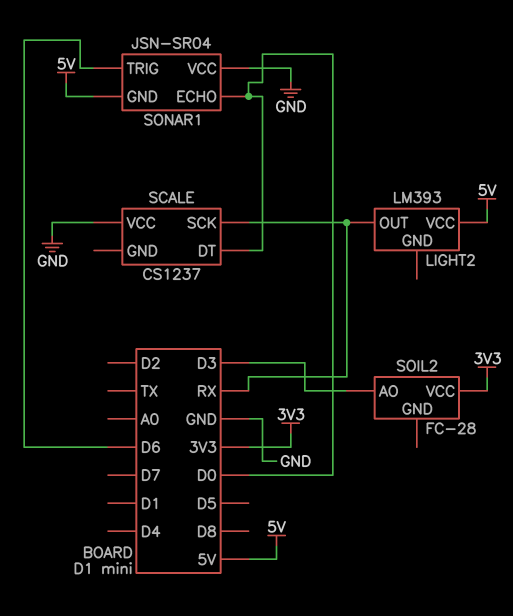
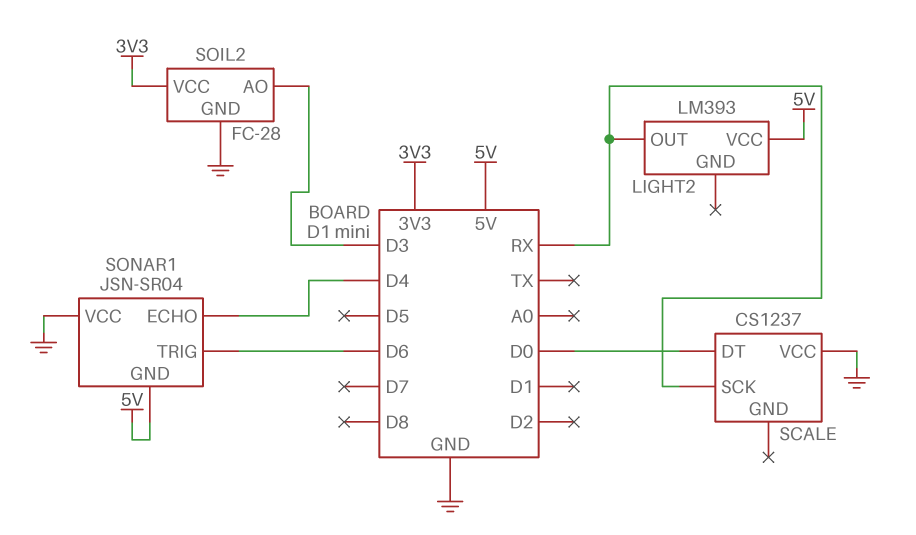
SOIL2 pin GND: none -> GND
SONAR1 pin ECHO: D0 -> D4

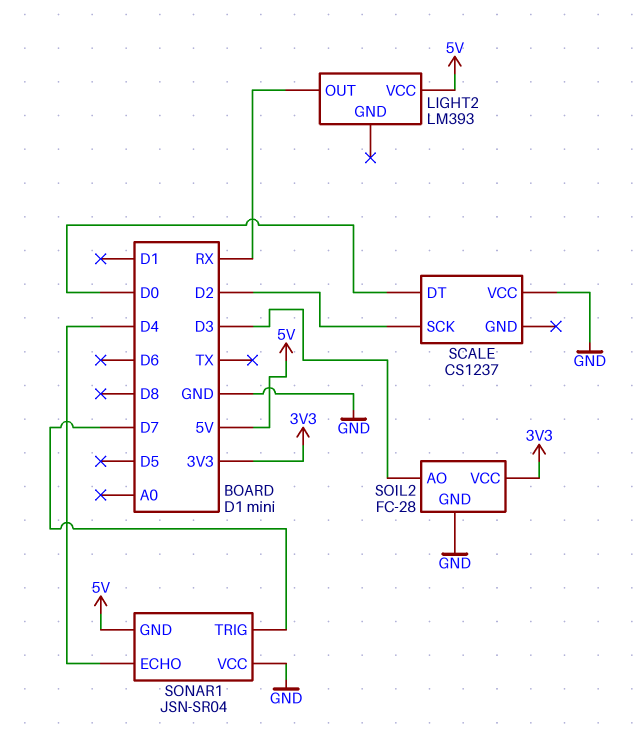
SCALE pin SCK: RX -> D2
SONAR1 pin TRIG: D6 -> D7

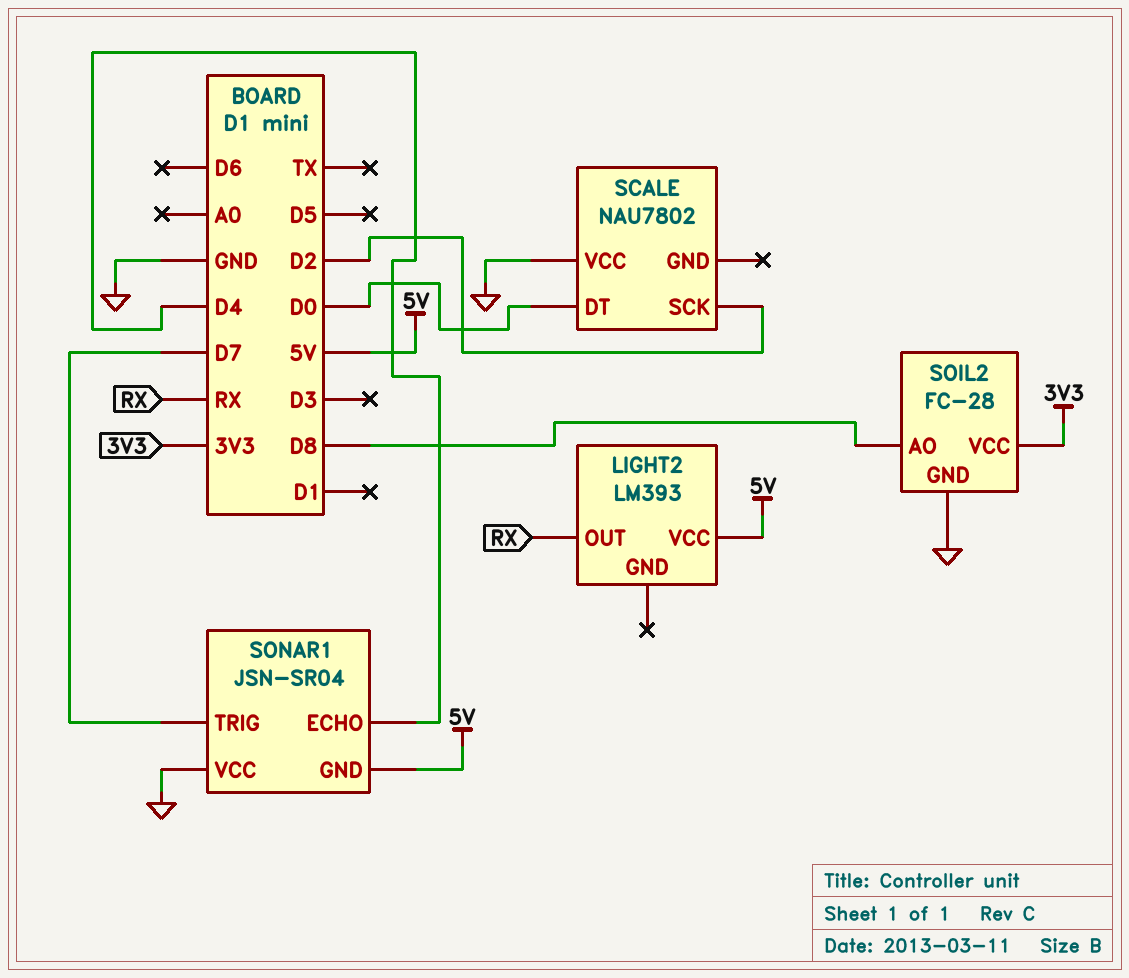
SCALE: CS1237 -> NAU7802
SOIL2 pin AO: D3 -> D8

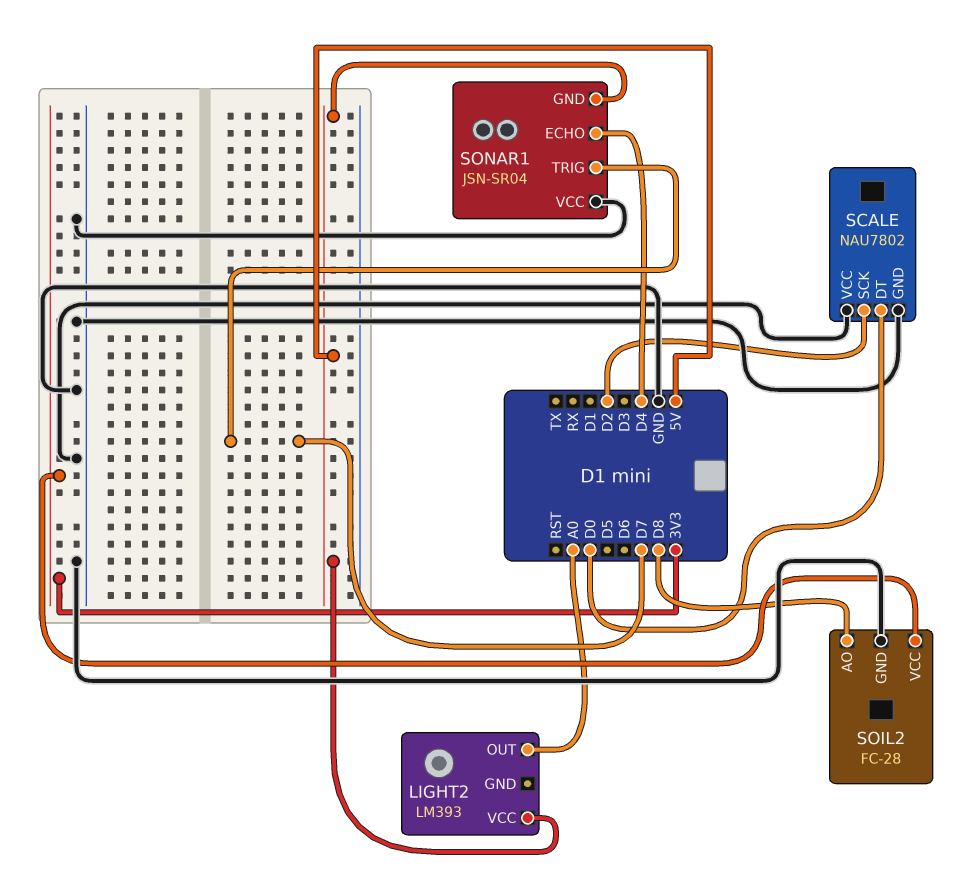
LIGHT2 pin OUT: RX -> A0
SCALE pin GND: none -> GND

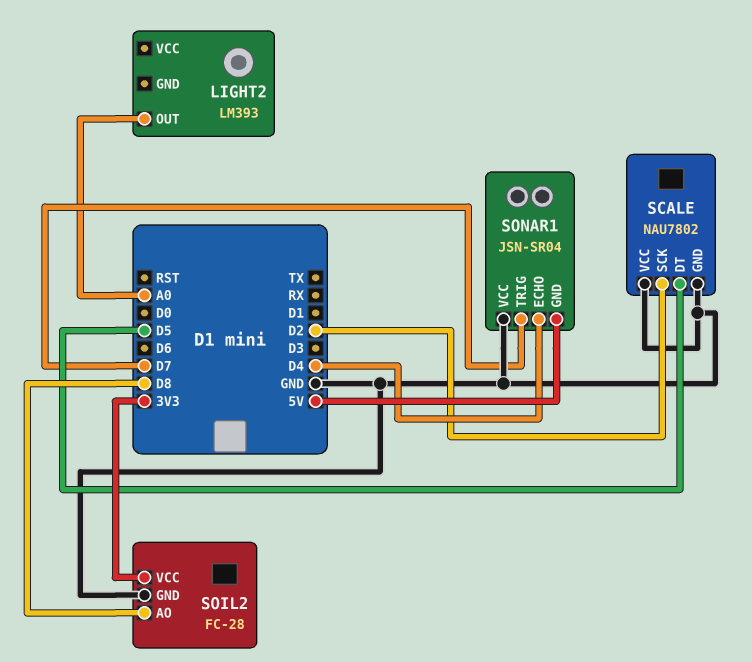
LIGHT2 pin VCC: 5V -> none
SCALE pin DT: D0 -> D5

